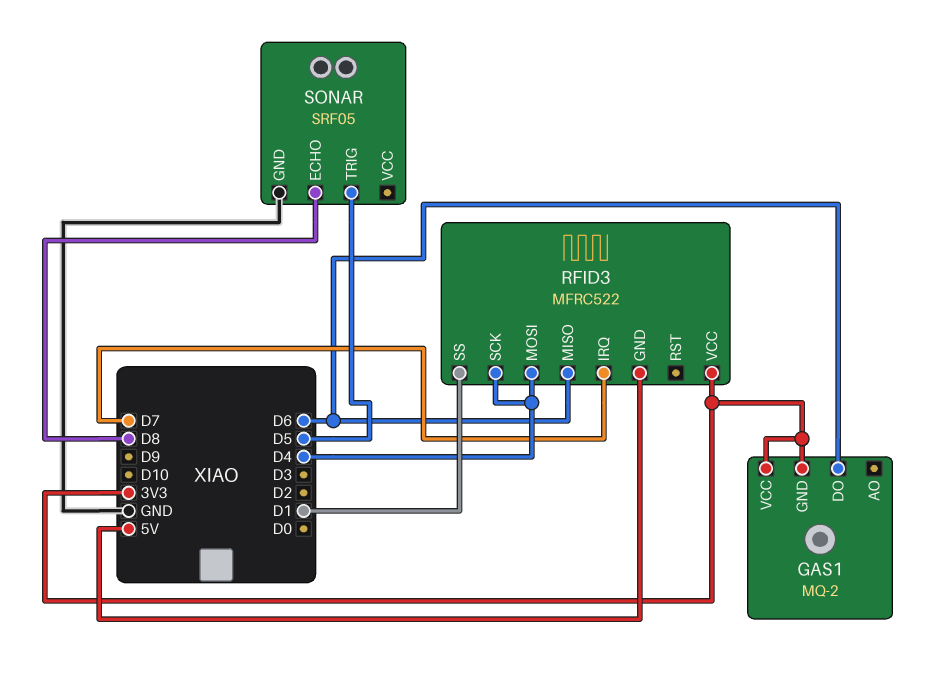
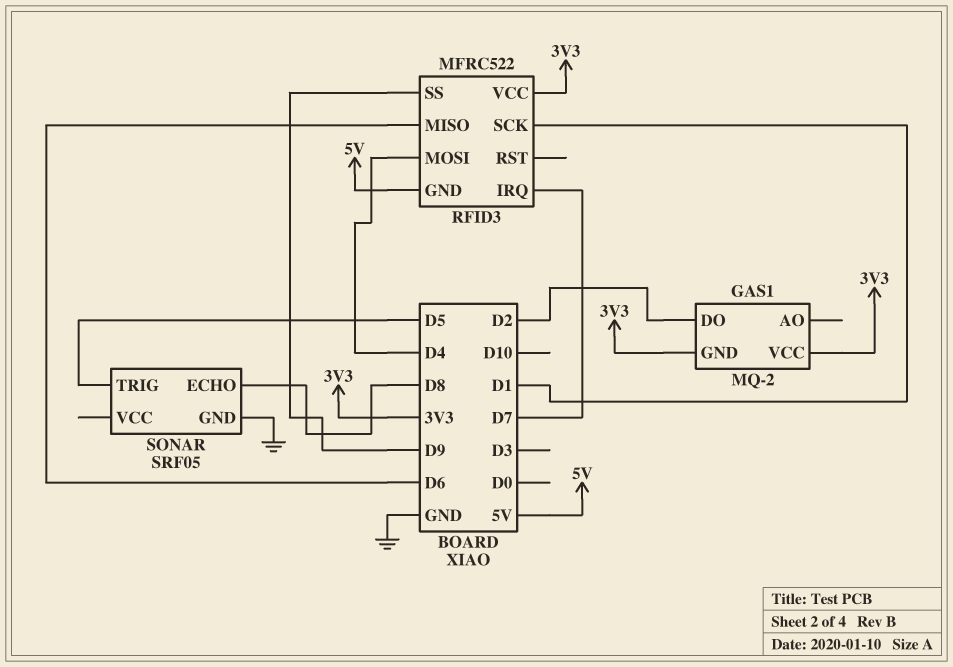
GAS1 pin DO: D6 -> D2
RFID3 pin SCK: D4 -> D1
RFID3 pin SS: D1 -> D9

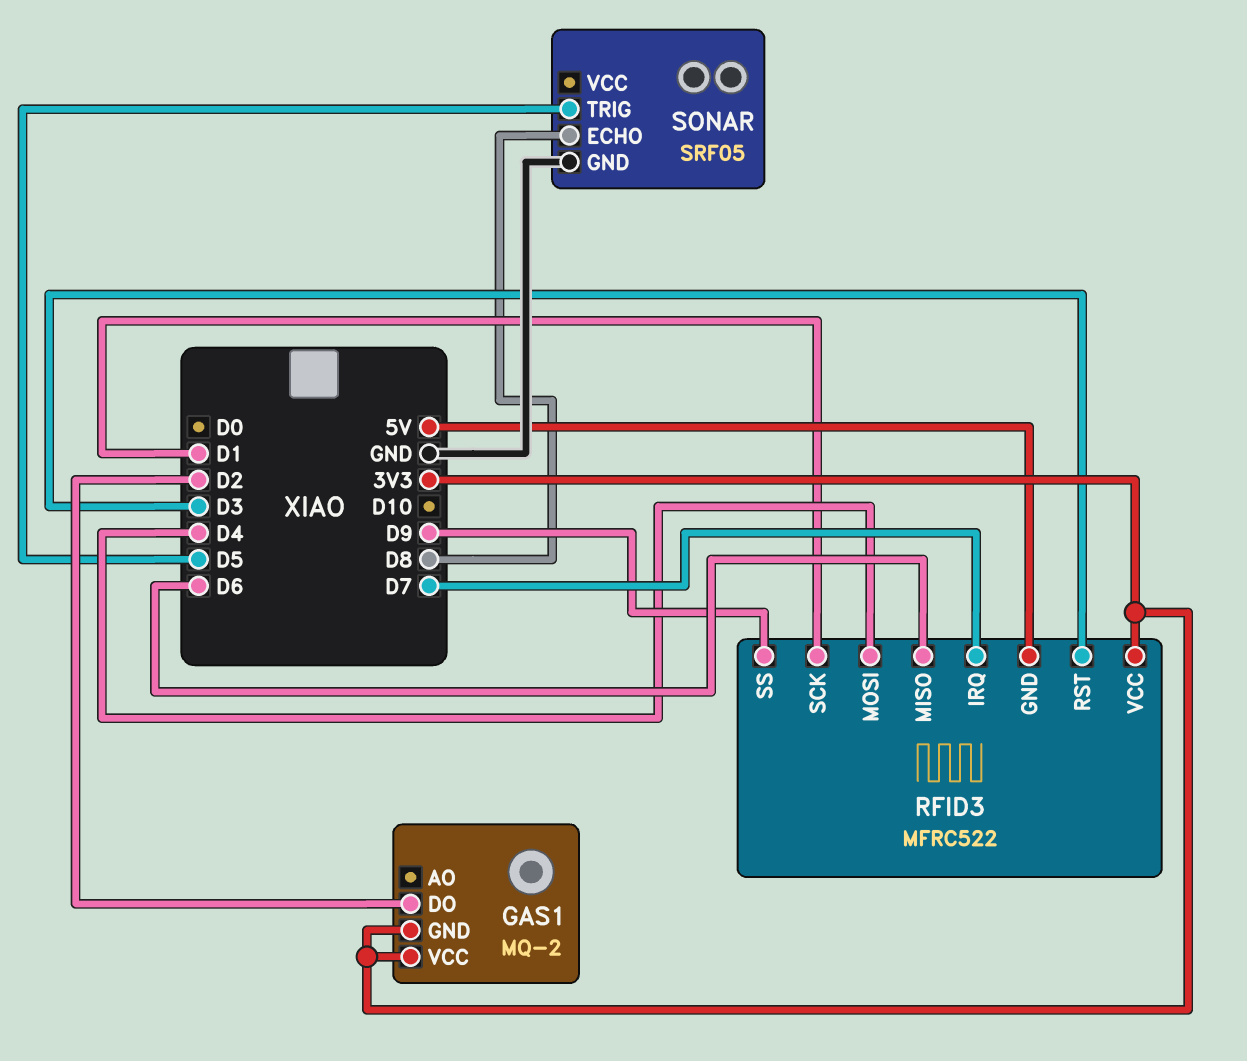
RFID3 pin RST: none -> D3

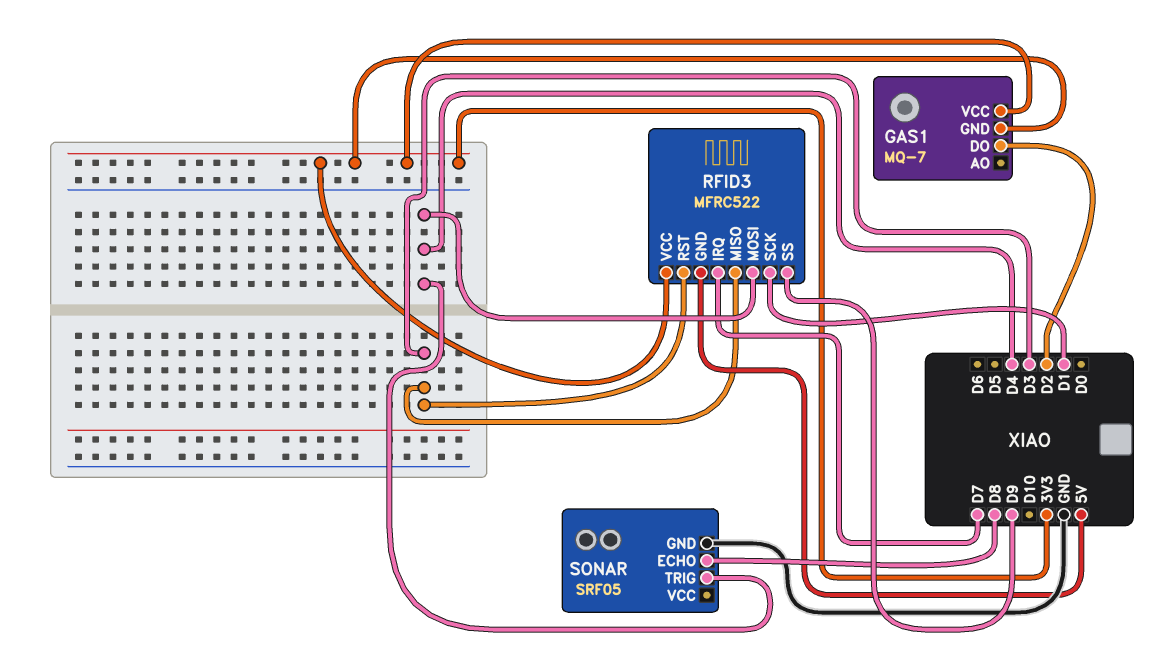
GAS1: MQ-2 -> MQ-7
RFID3 pin MISO: D6 -> D3
SONAR pin TRIG: D5 -> D4

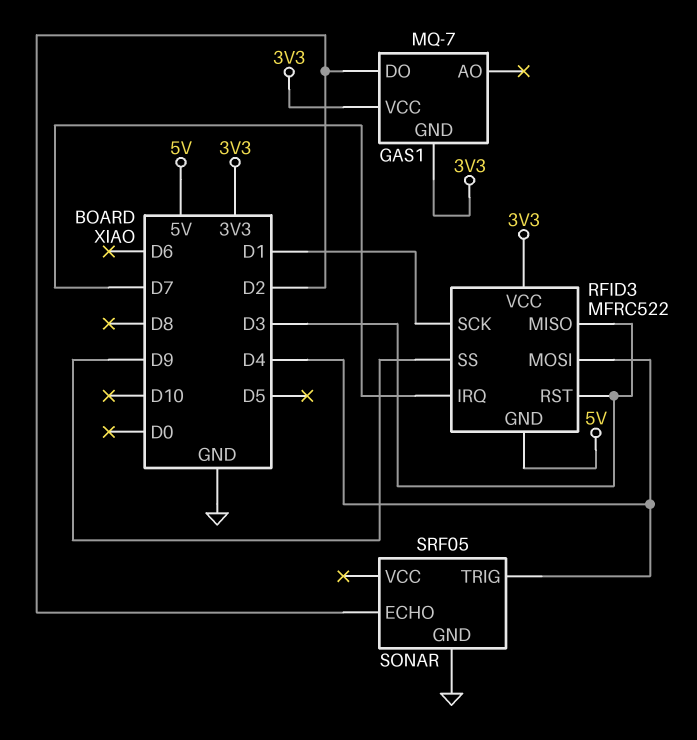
SONAR pin ECHO: D8 -> D2

